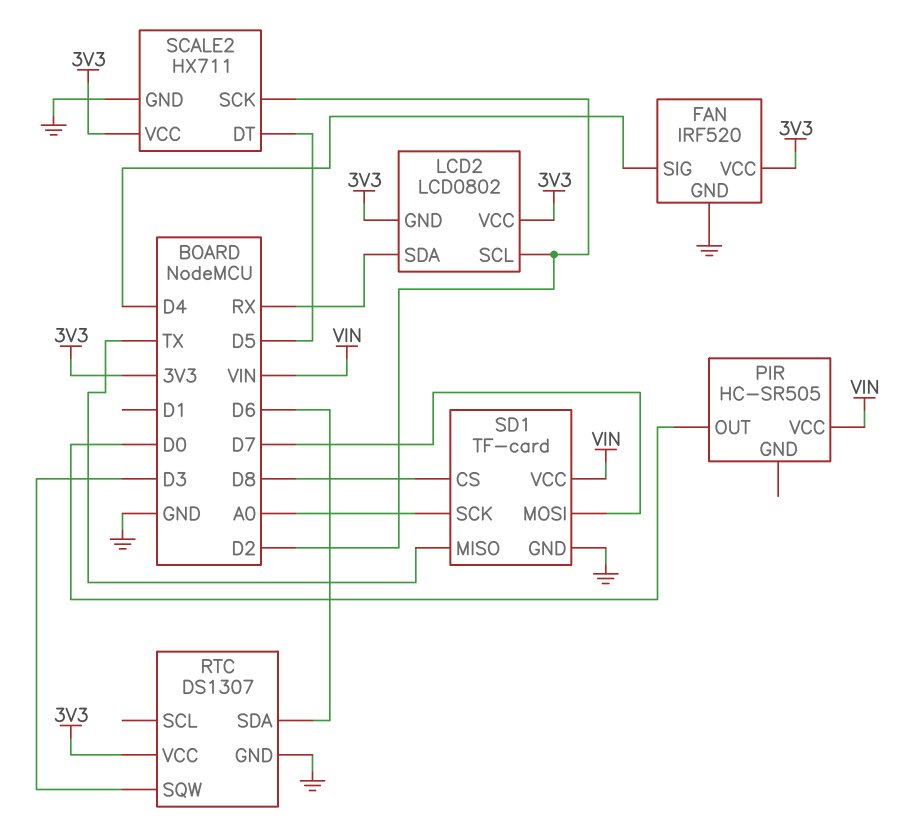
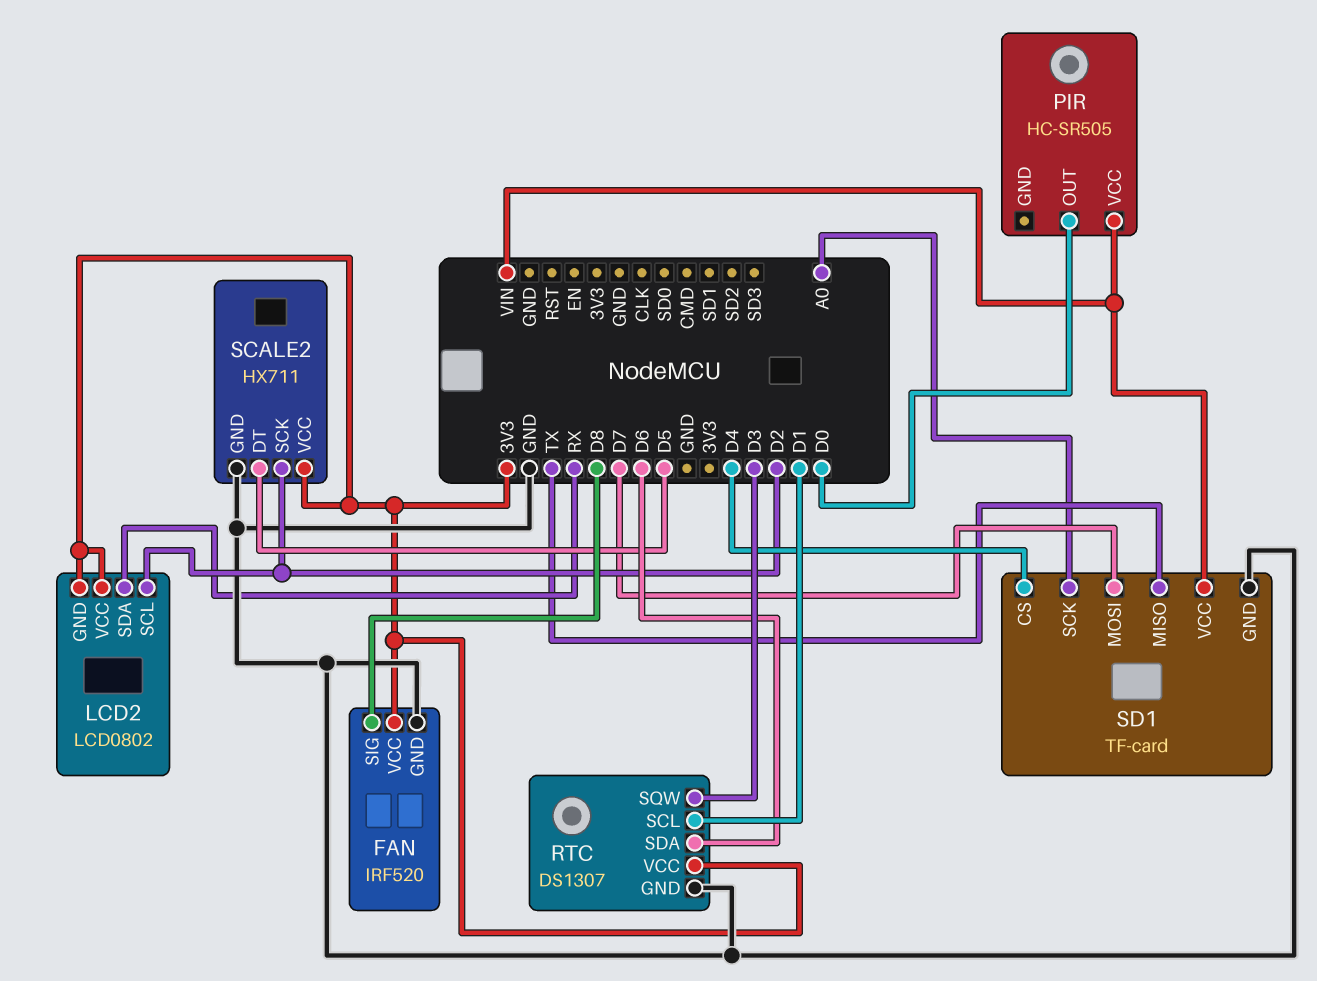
FAN pin SIG: D4 -> D8
RTC pin SCL: none -> D1
SD1 pin CS: D8 -> D4

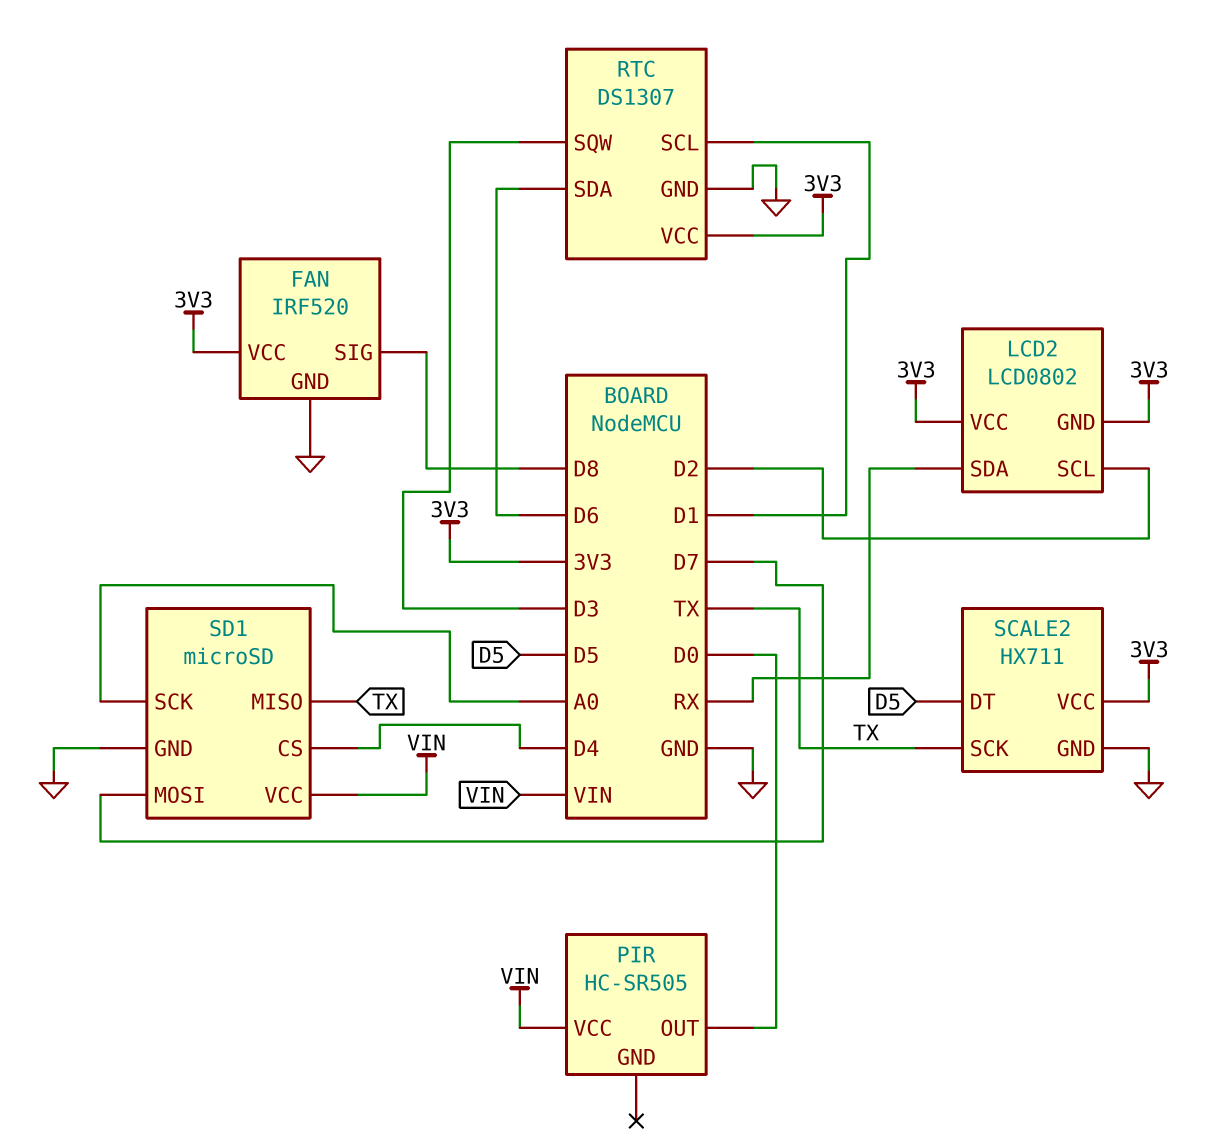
SCALE2 pin SCK: D2 -> TX
SD1: TF-card -> microSD

